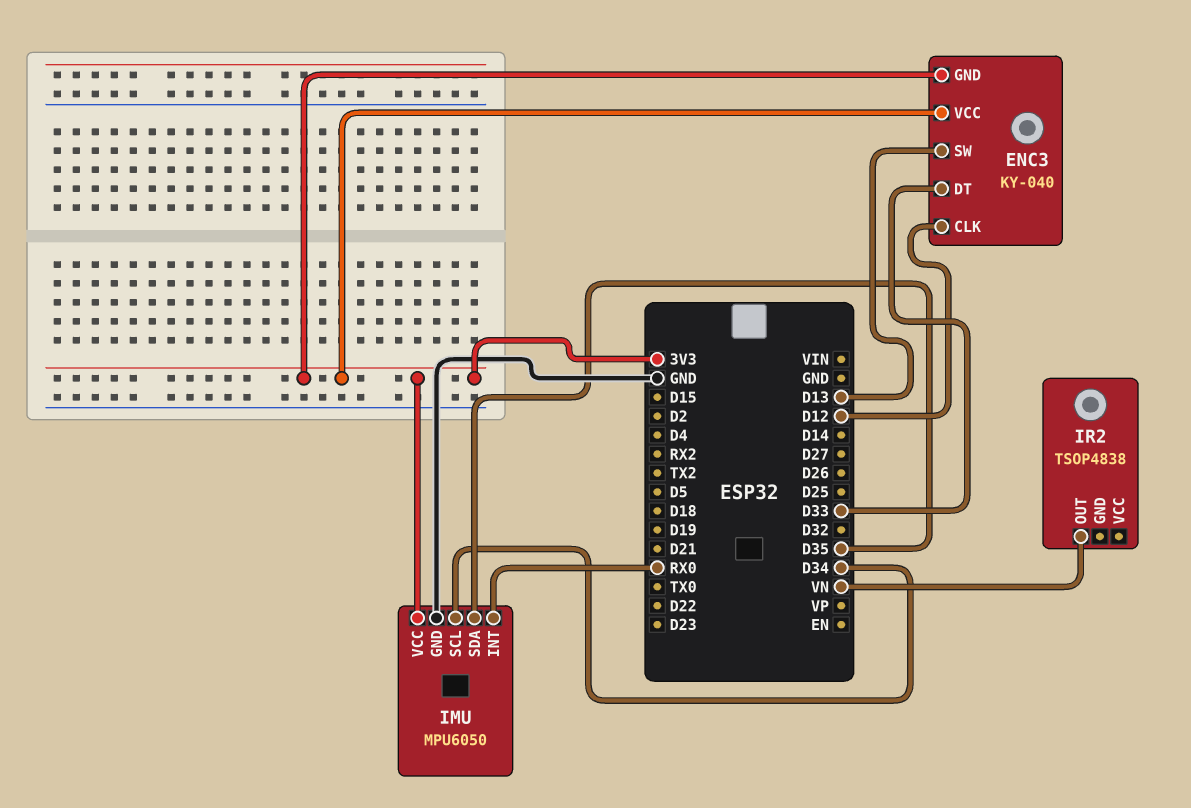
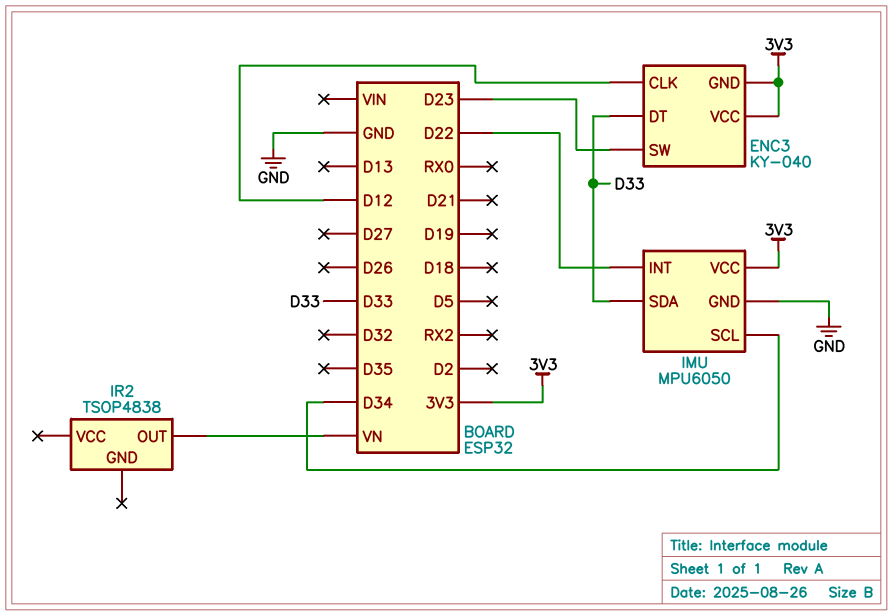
ENC3 pin SW: D13 -> D23
IMU pin INT: RX0 -> D22
IMU pin SDA: D35 -> D33

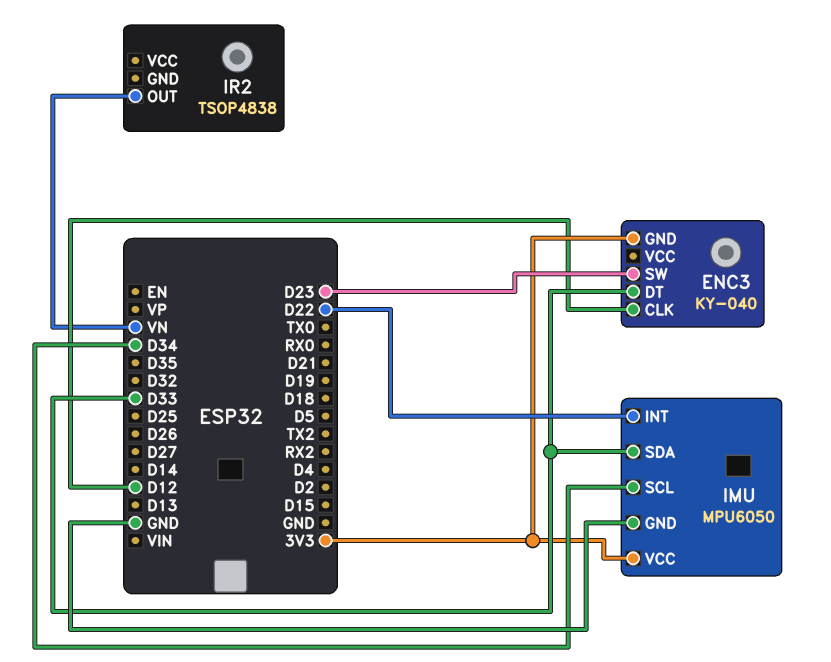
ENC3 pin VCC: 3V3 -> none

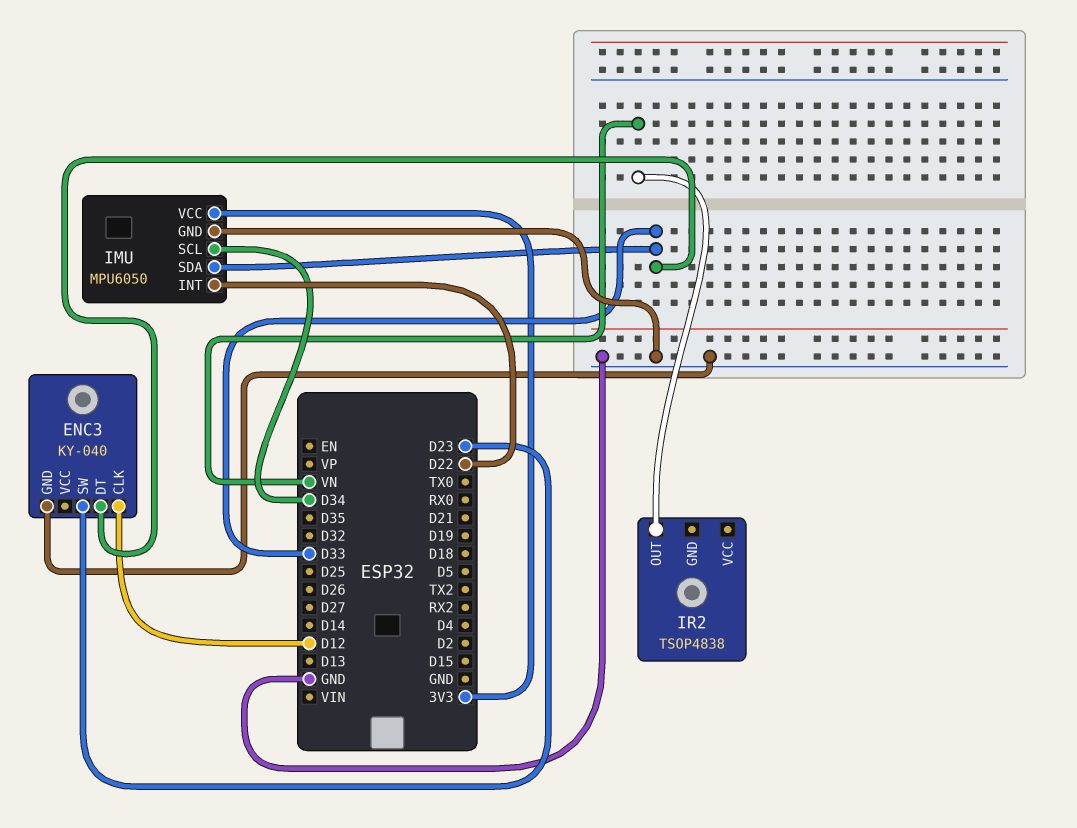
ENC3 pin GND: 3V3 -> GND

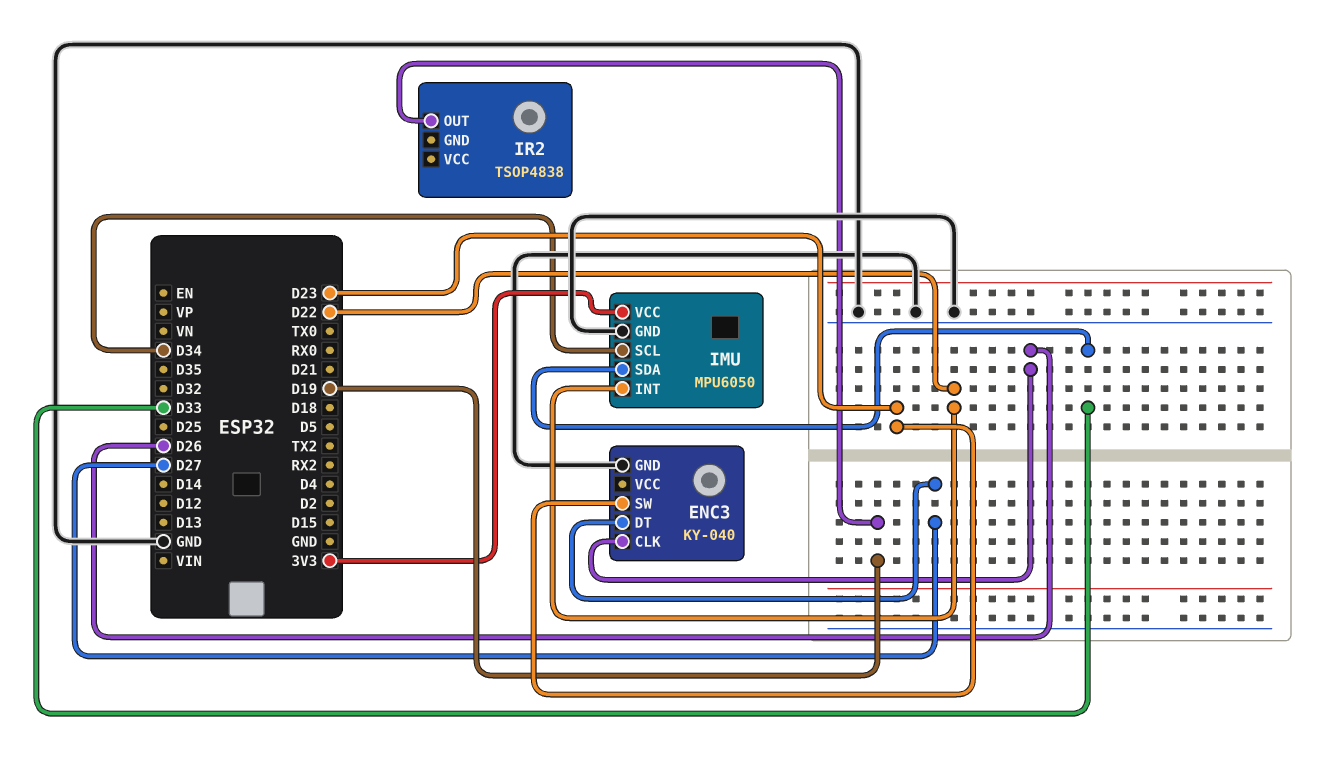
ENC3 pin CLK: D12 -> D26
ENC3 pin DT: D33 -> D27
IR2 pin OUT: VN -> D19

